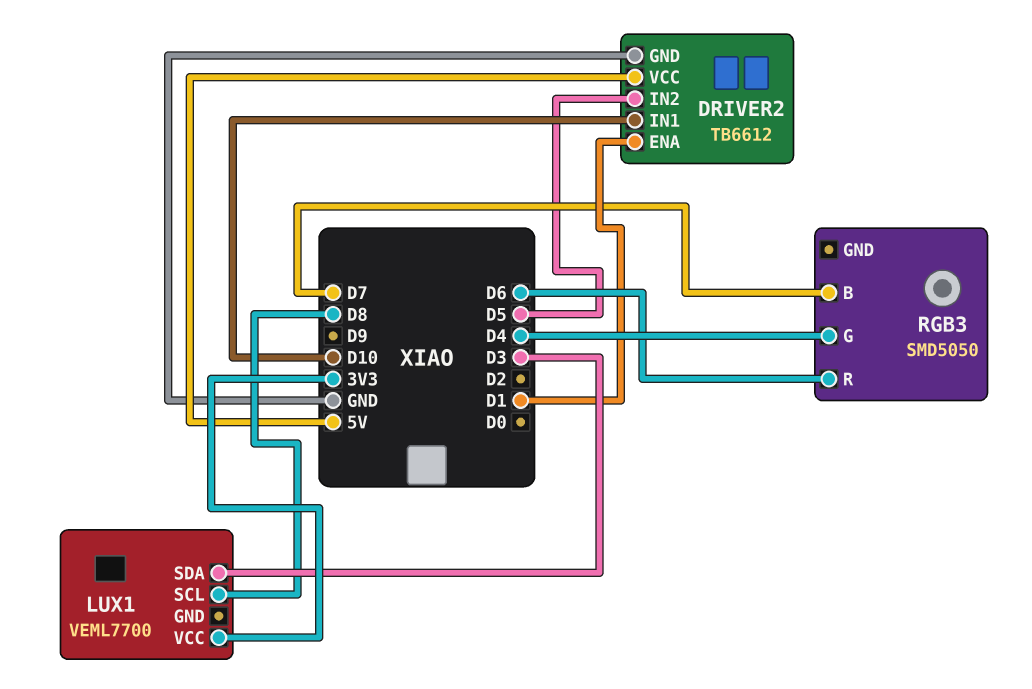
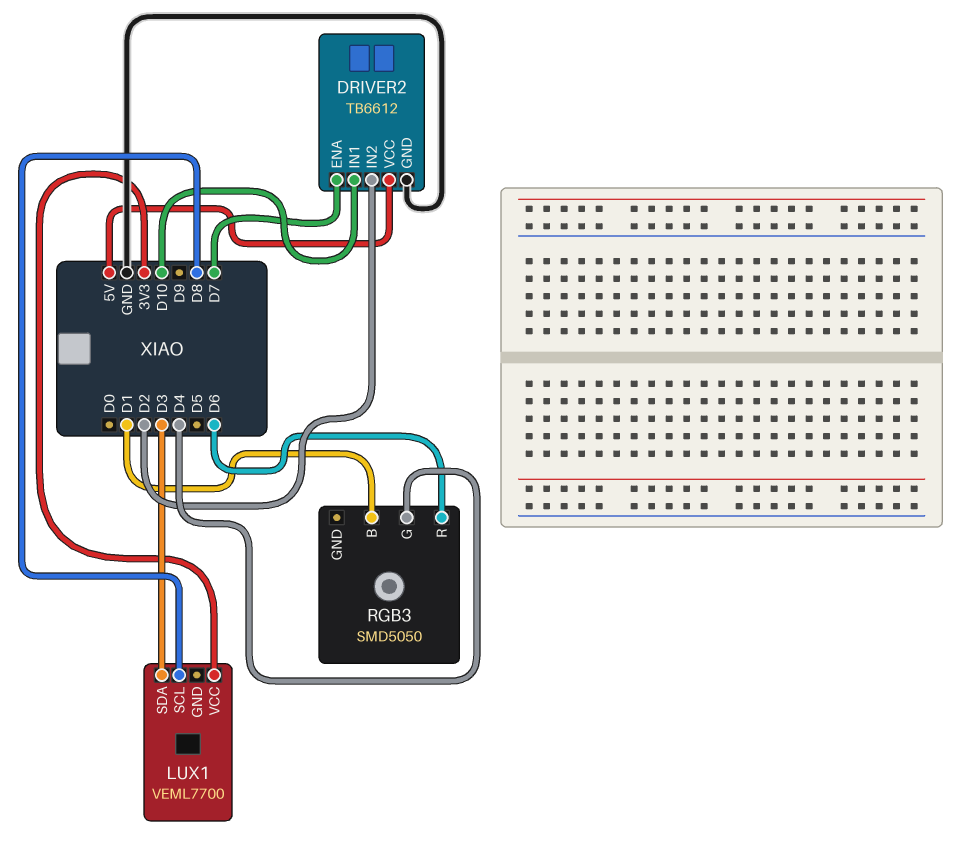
DRIVER2 pin ENA: D1 -> D7
DRIVER2 pin IN2: D5 -> D2
RGB3 pin B: D7 -> D1

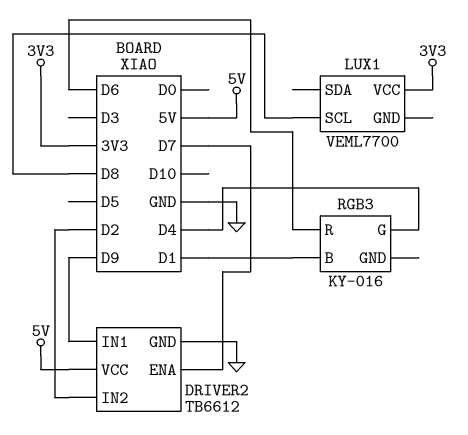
DRIVER2 pin IN1: D10 -> D9
LUX1 pin SDA: D3 -> none
RGB3: SMD5050 -> KY-016

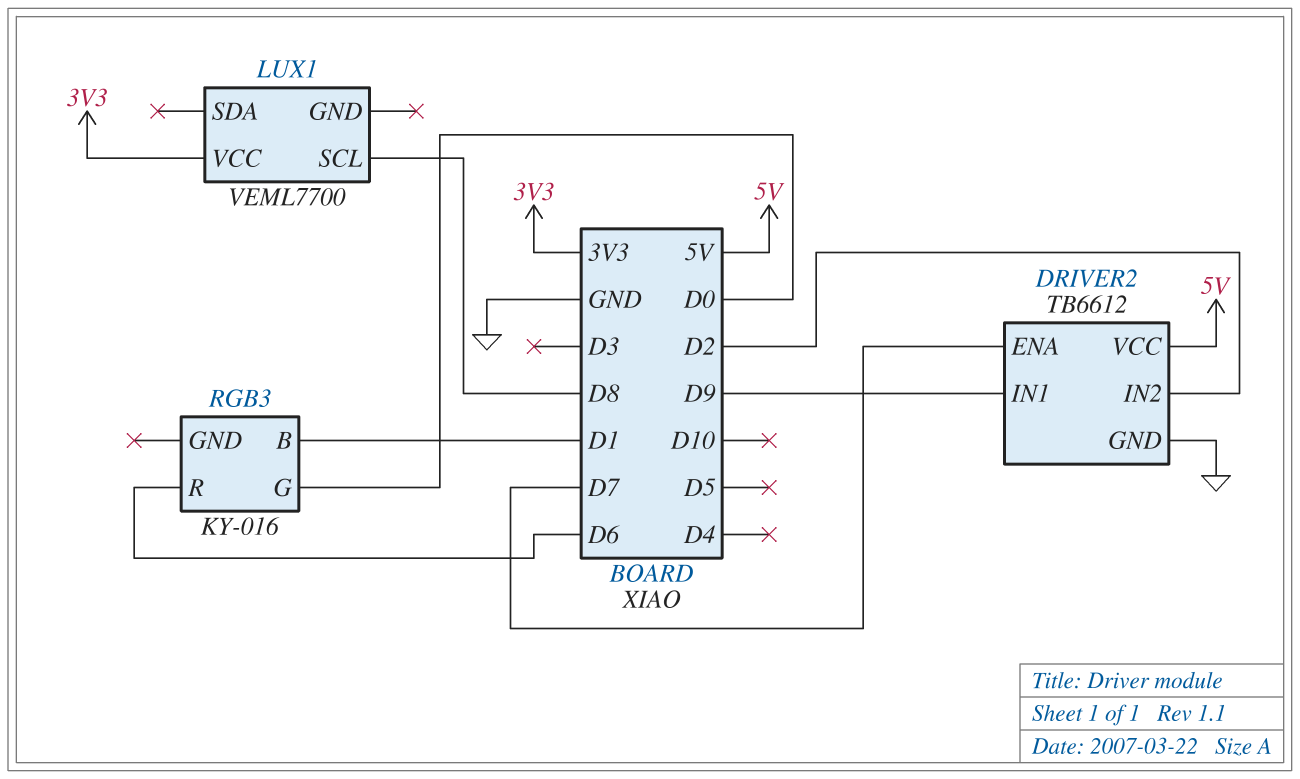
RGB3 pin G: D4 -> D0

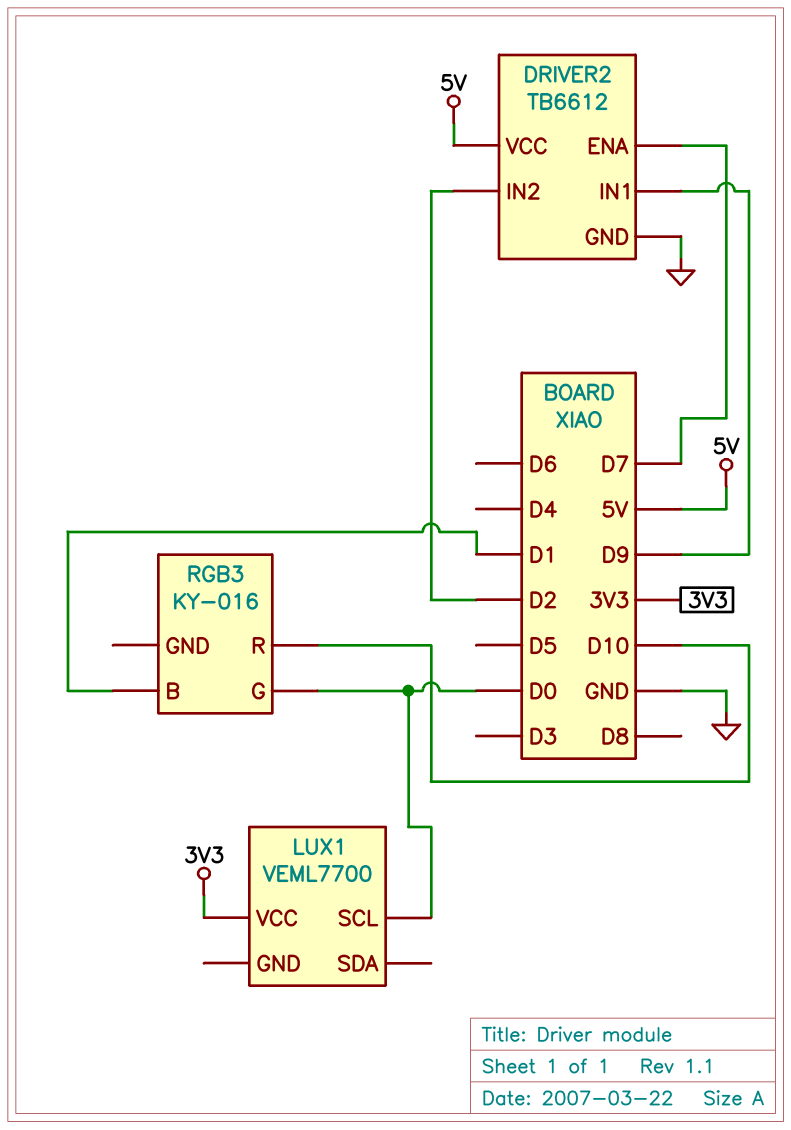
LUX1 pin SCL: D8 -> D0
RGB3 pin R: D6 -> D10

